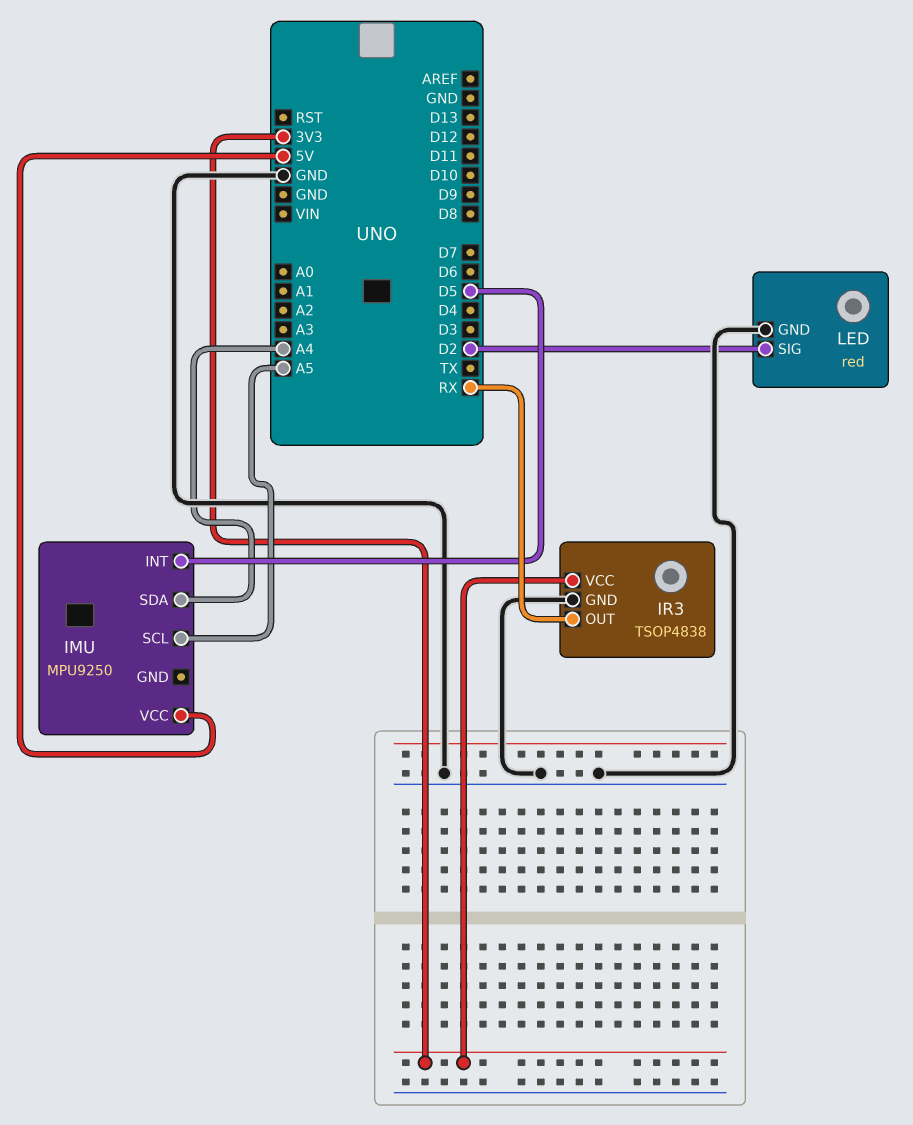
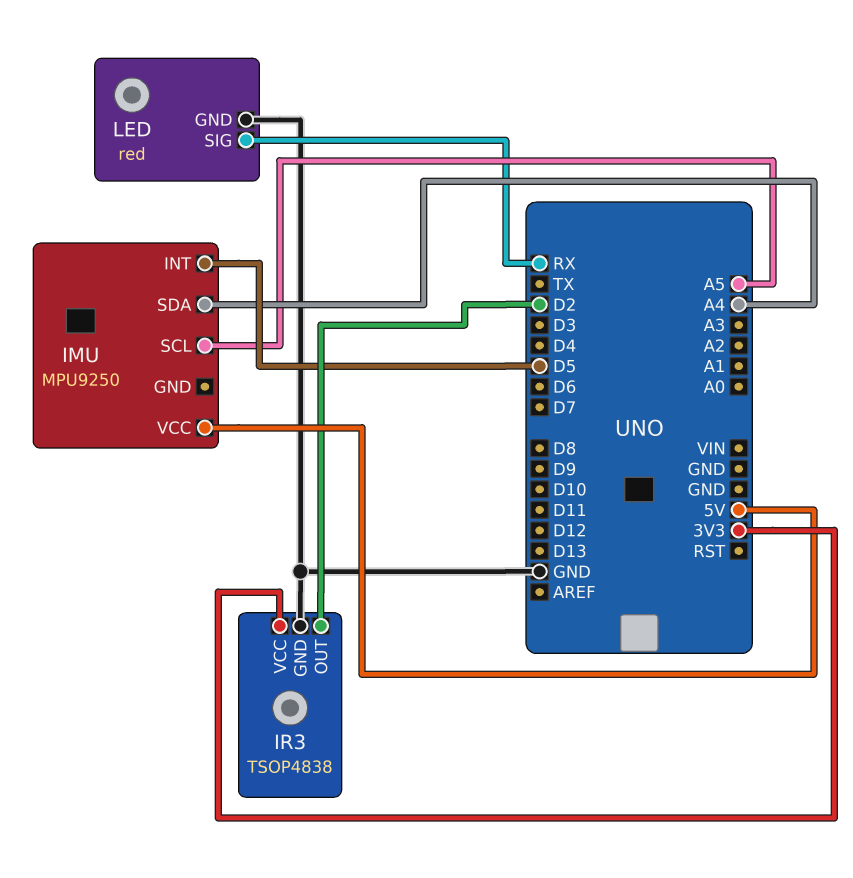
IR3 pin OUT: RX -> D2
LED pin SIG: D2 -> RX

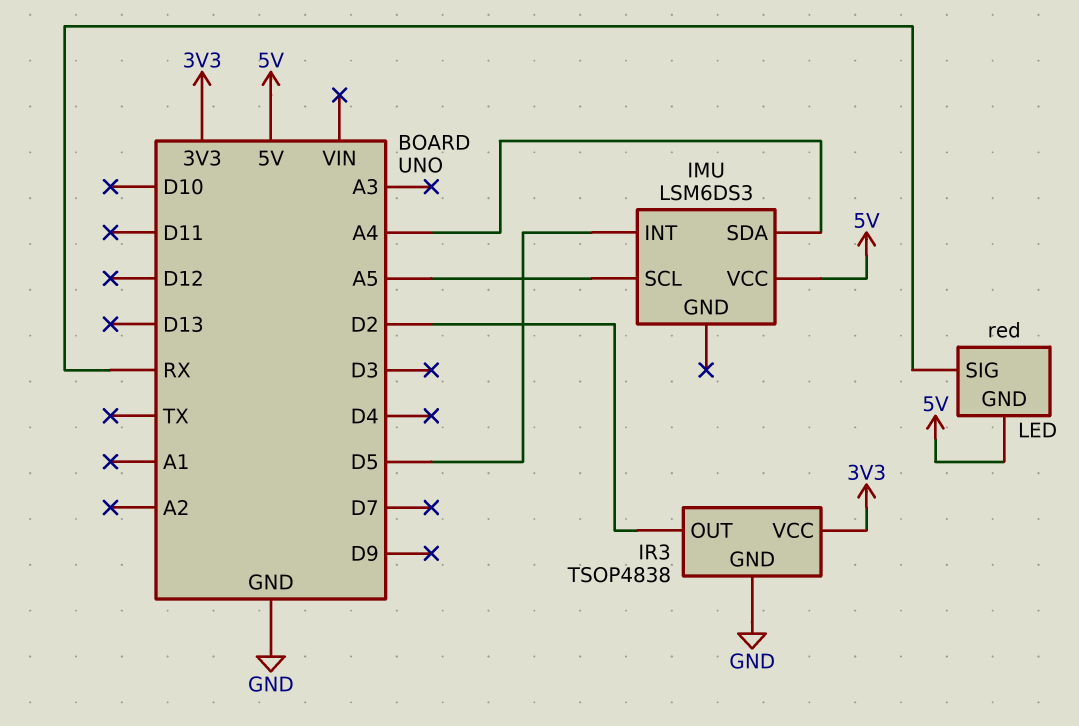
IMU: MPU9250 -> LSM6DS3
LED pin GND: GND -> 5V

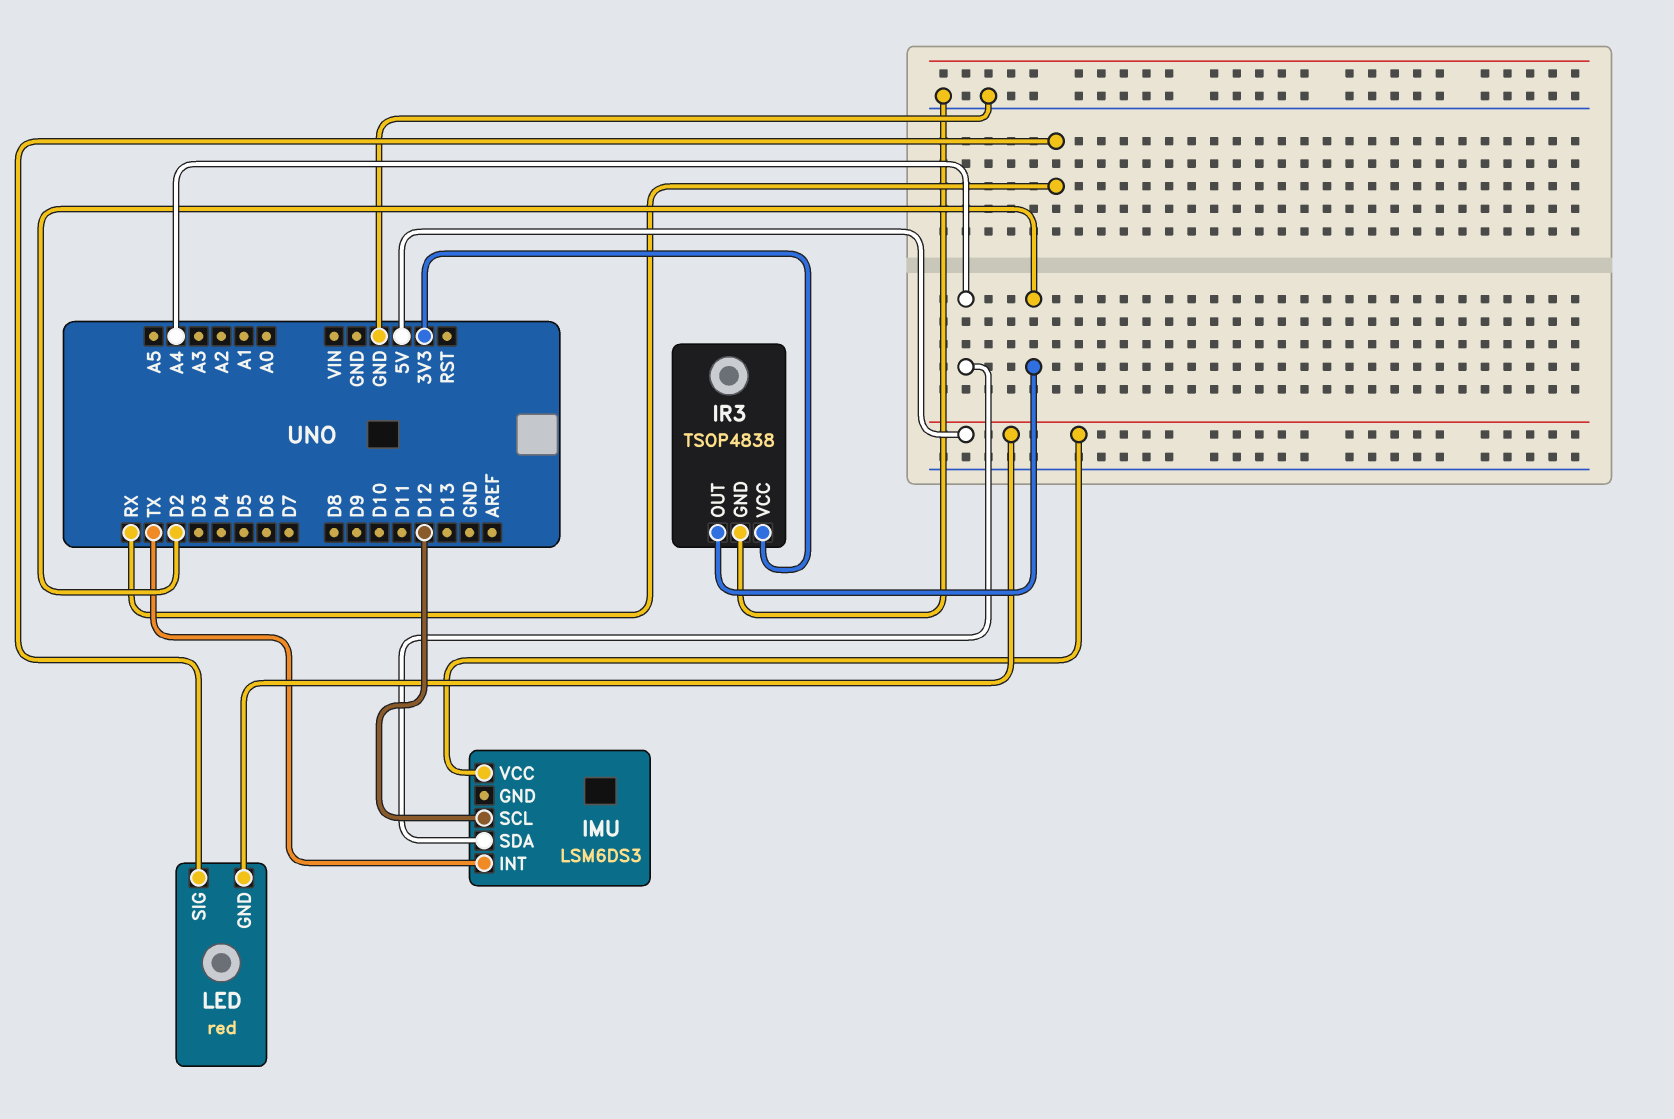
IMU pin INT: D5 -> TX
IMU pin SCL: A5 -> D12

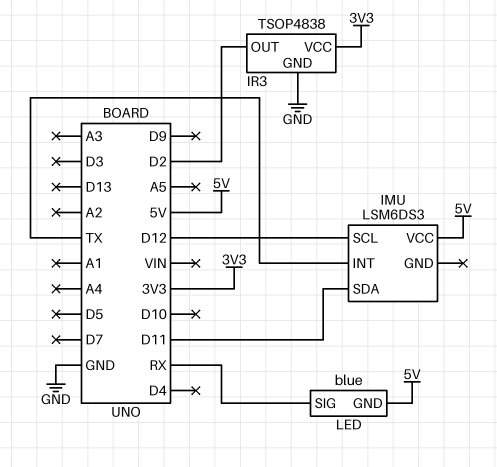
IMU pin SDA: A4 -> D11
LED: red -> blue

